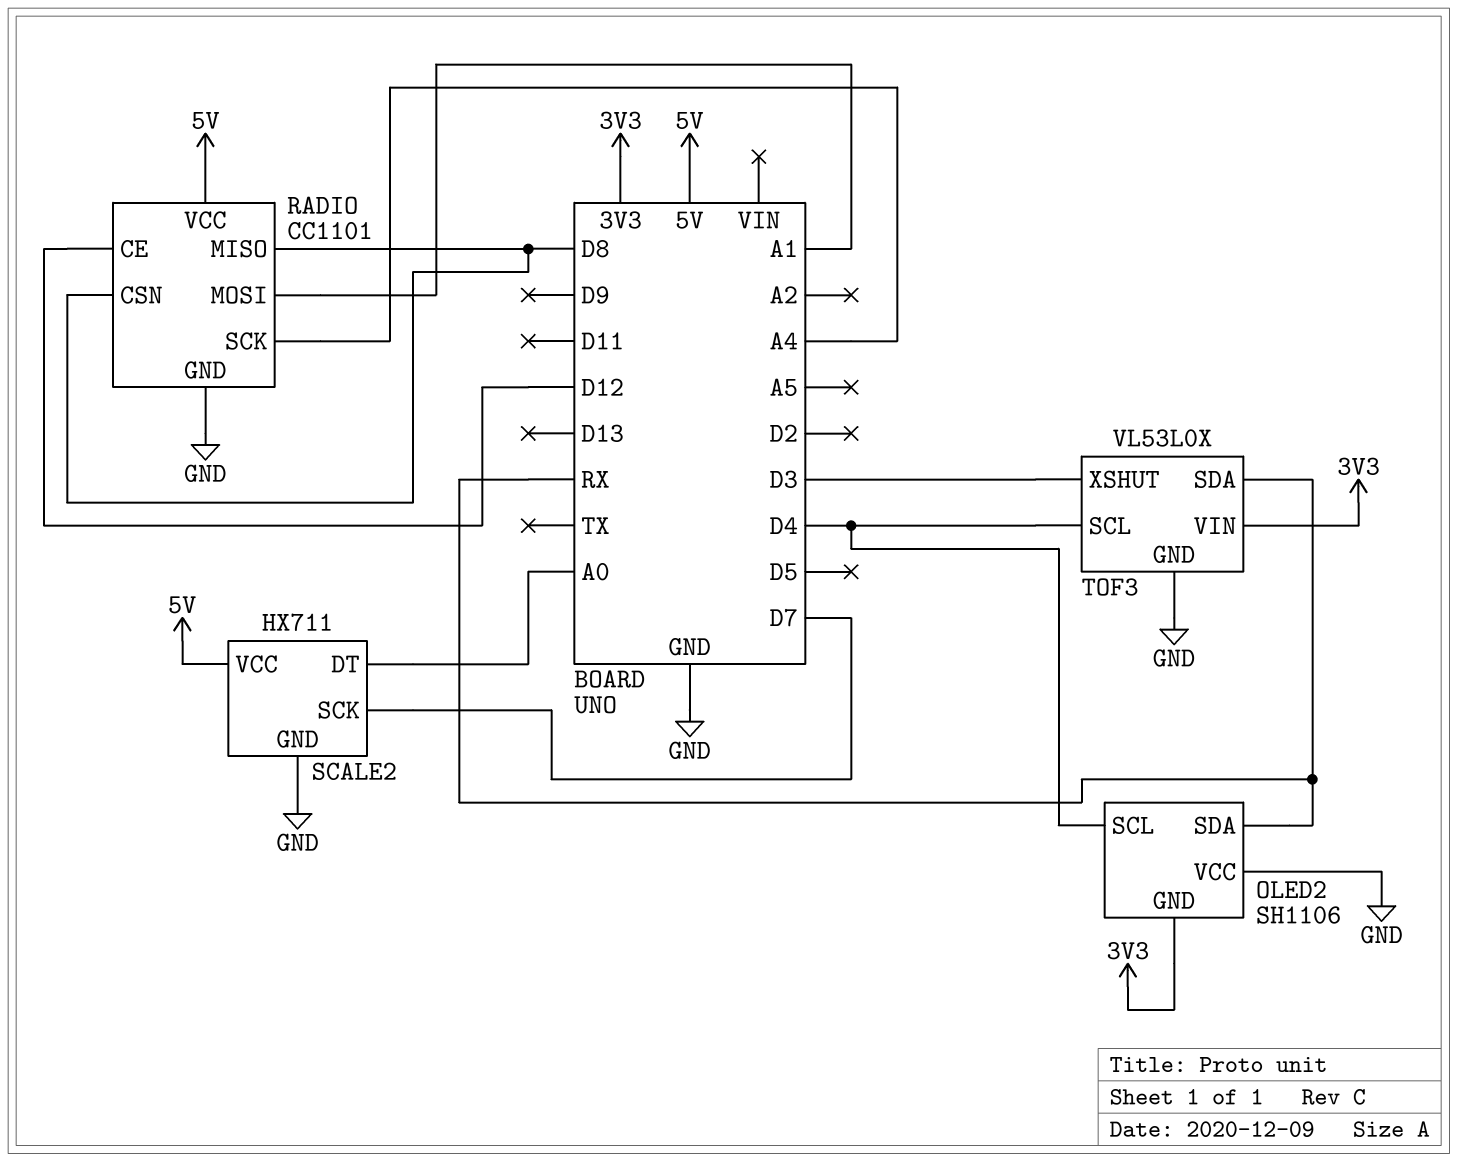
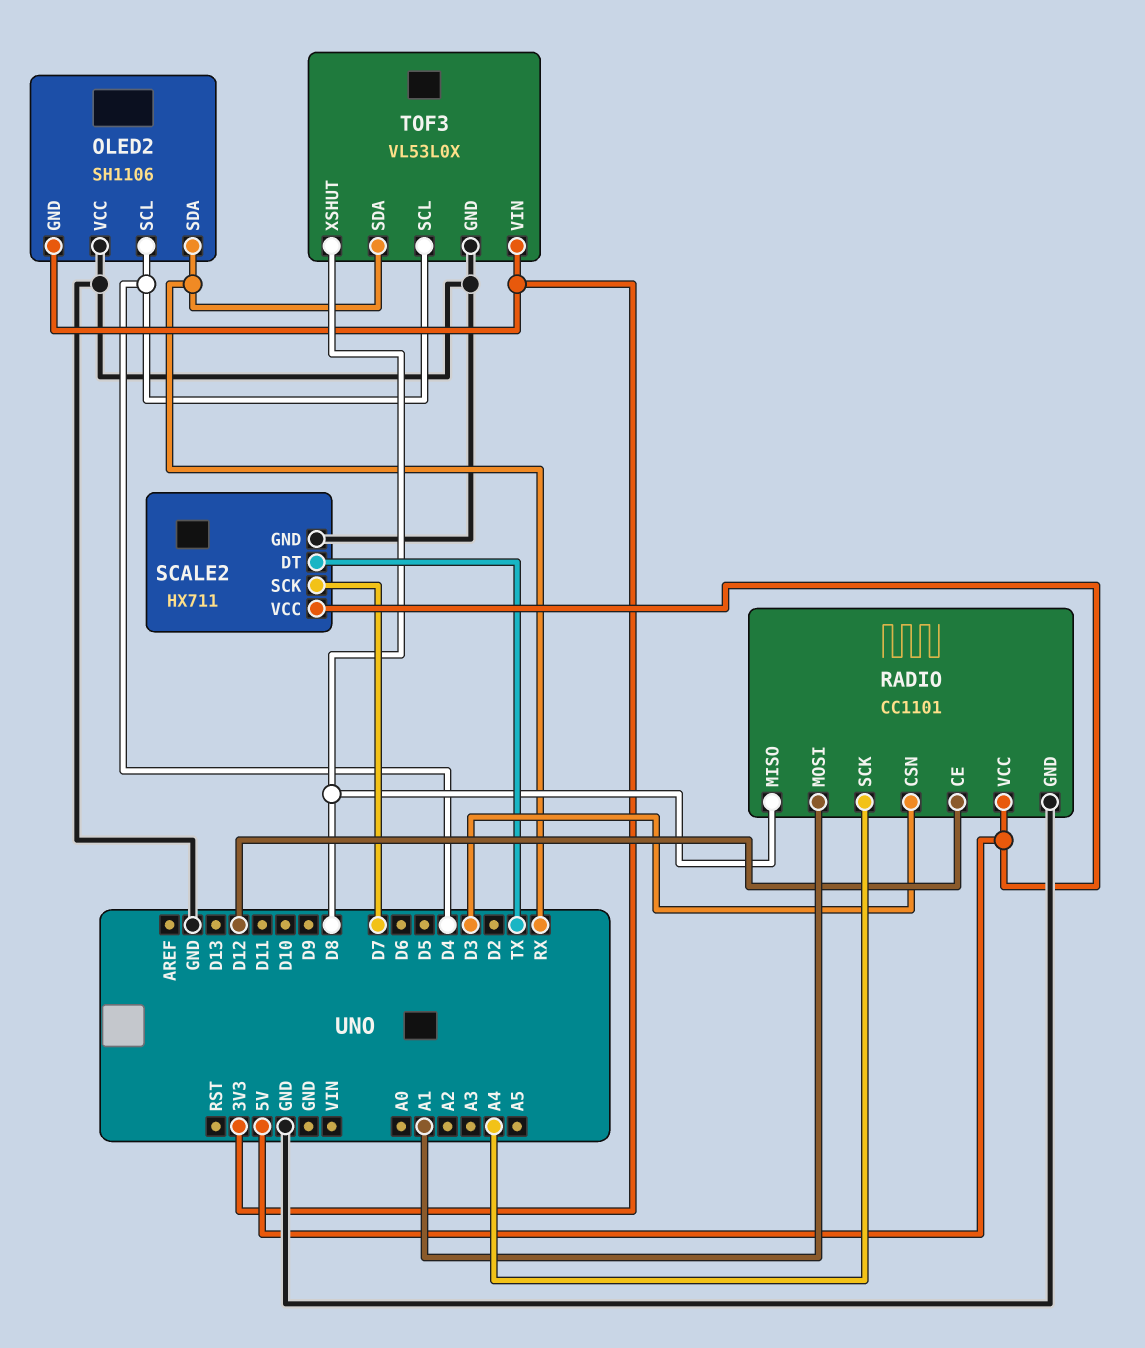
RADIO pin CSN: D8 -> D3
SCALE2 pin DT: A0 -> TX
TOF3 pin XSHUT: D3 -> D8

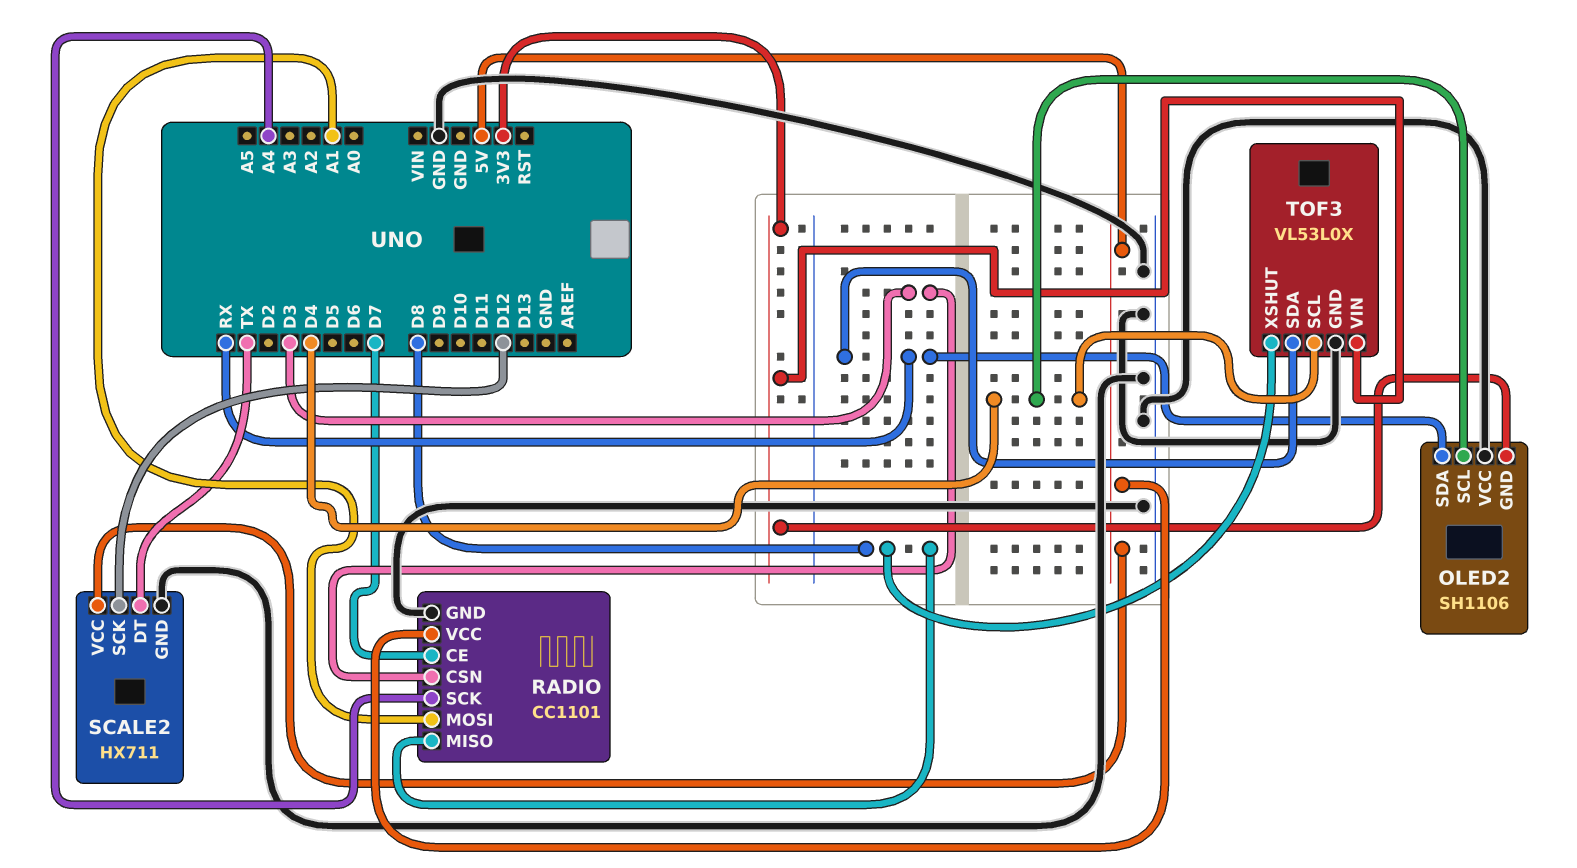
RADIO pin CE: D12 -> D7
SCALE2 pin SCK: D7 -> D12

